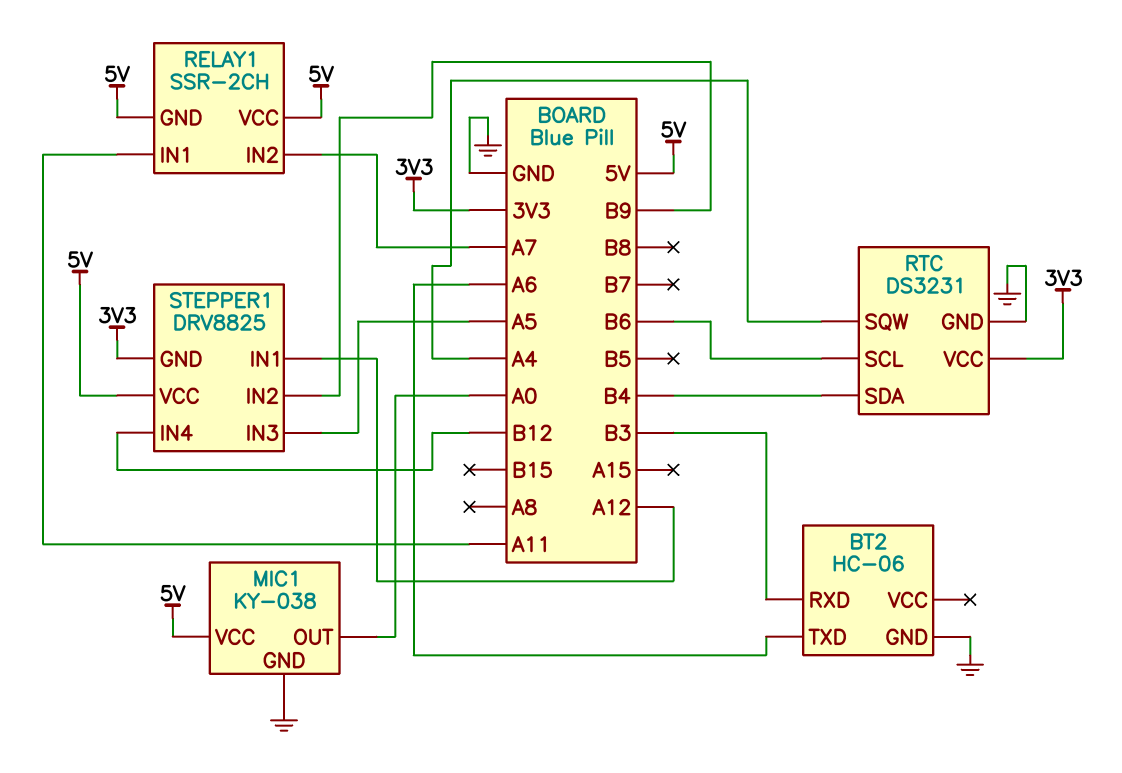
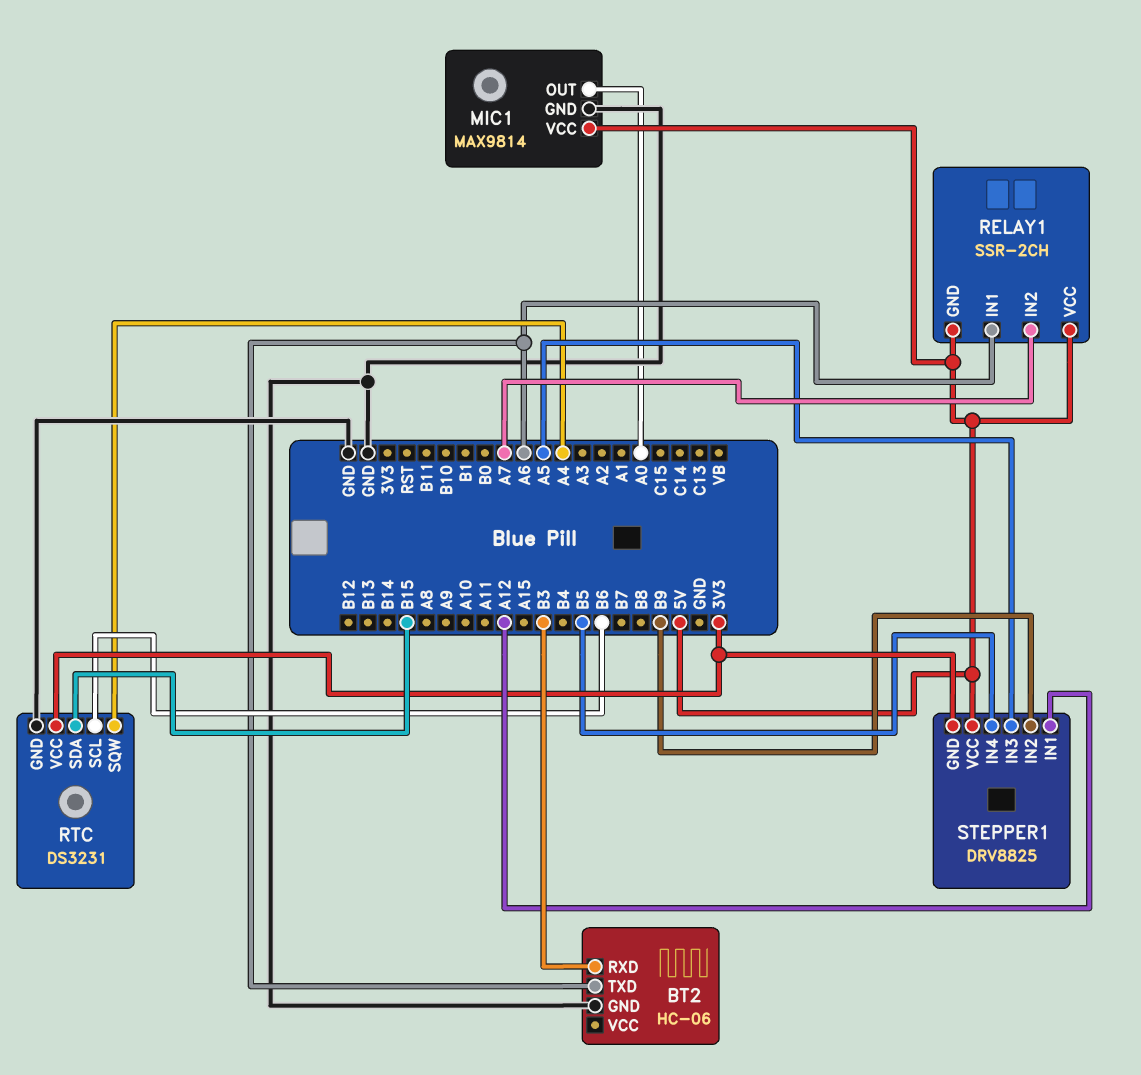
MIC1: KY-038 -> MAX9814
RELAY1 pin IN1: A11 -> A6
RTC pin SDA: B4 -> B15
STEPPER1 pin IN4: B12 -> B5

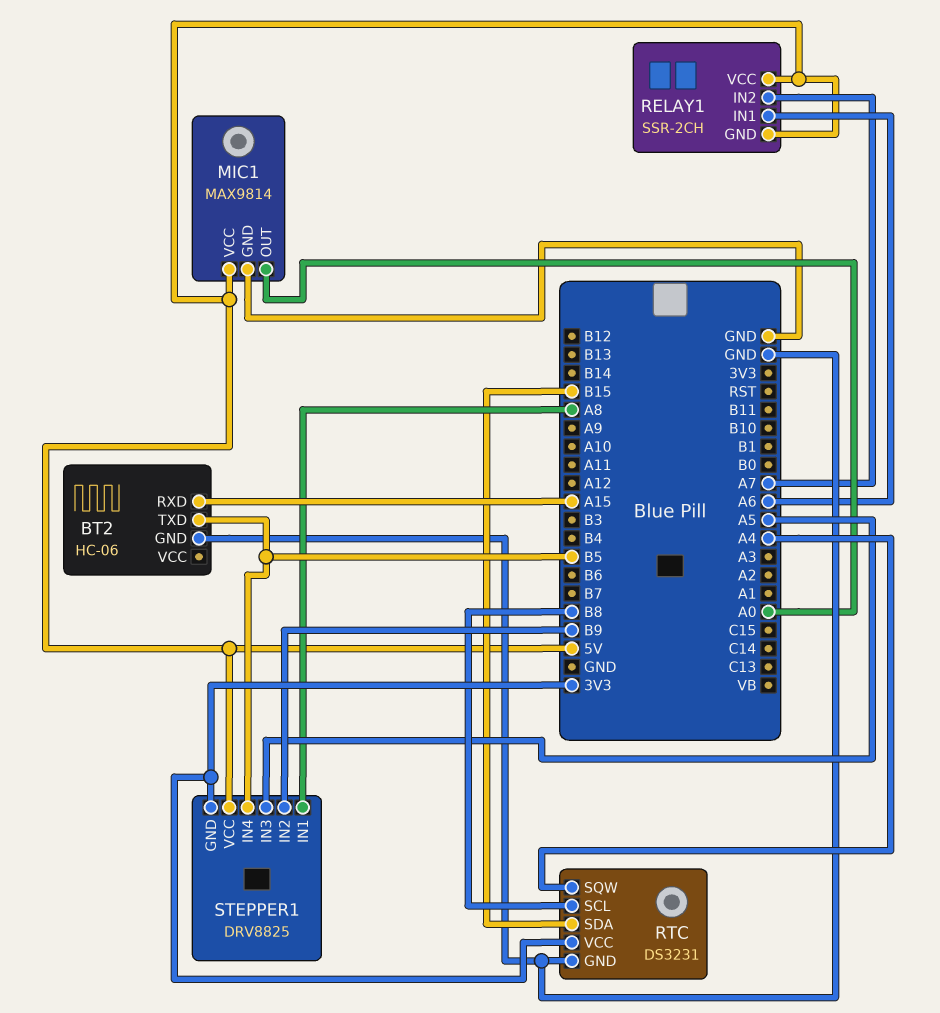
BT2 pin RXD: B3 -> A15
BT2 pin TXD: A6 -> B5
RTC pin SCL: B6 -> B8
STEPPER1 pin IN1: A12 -> A8

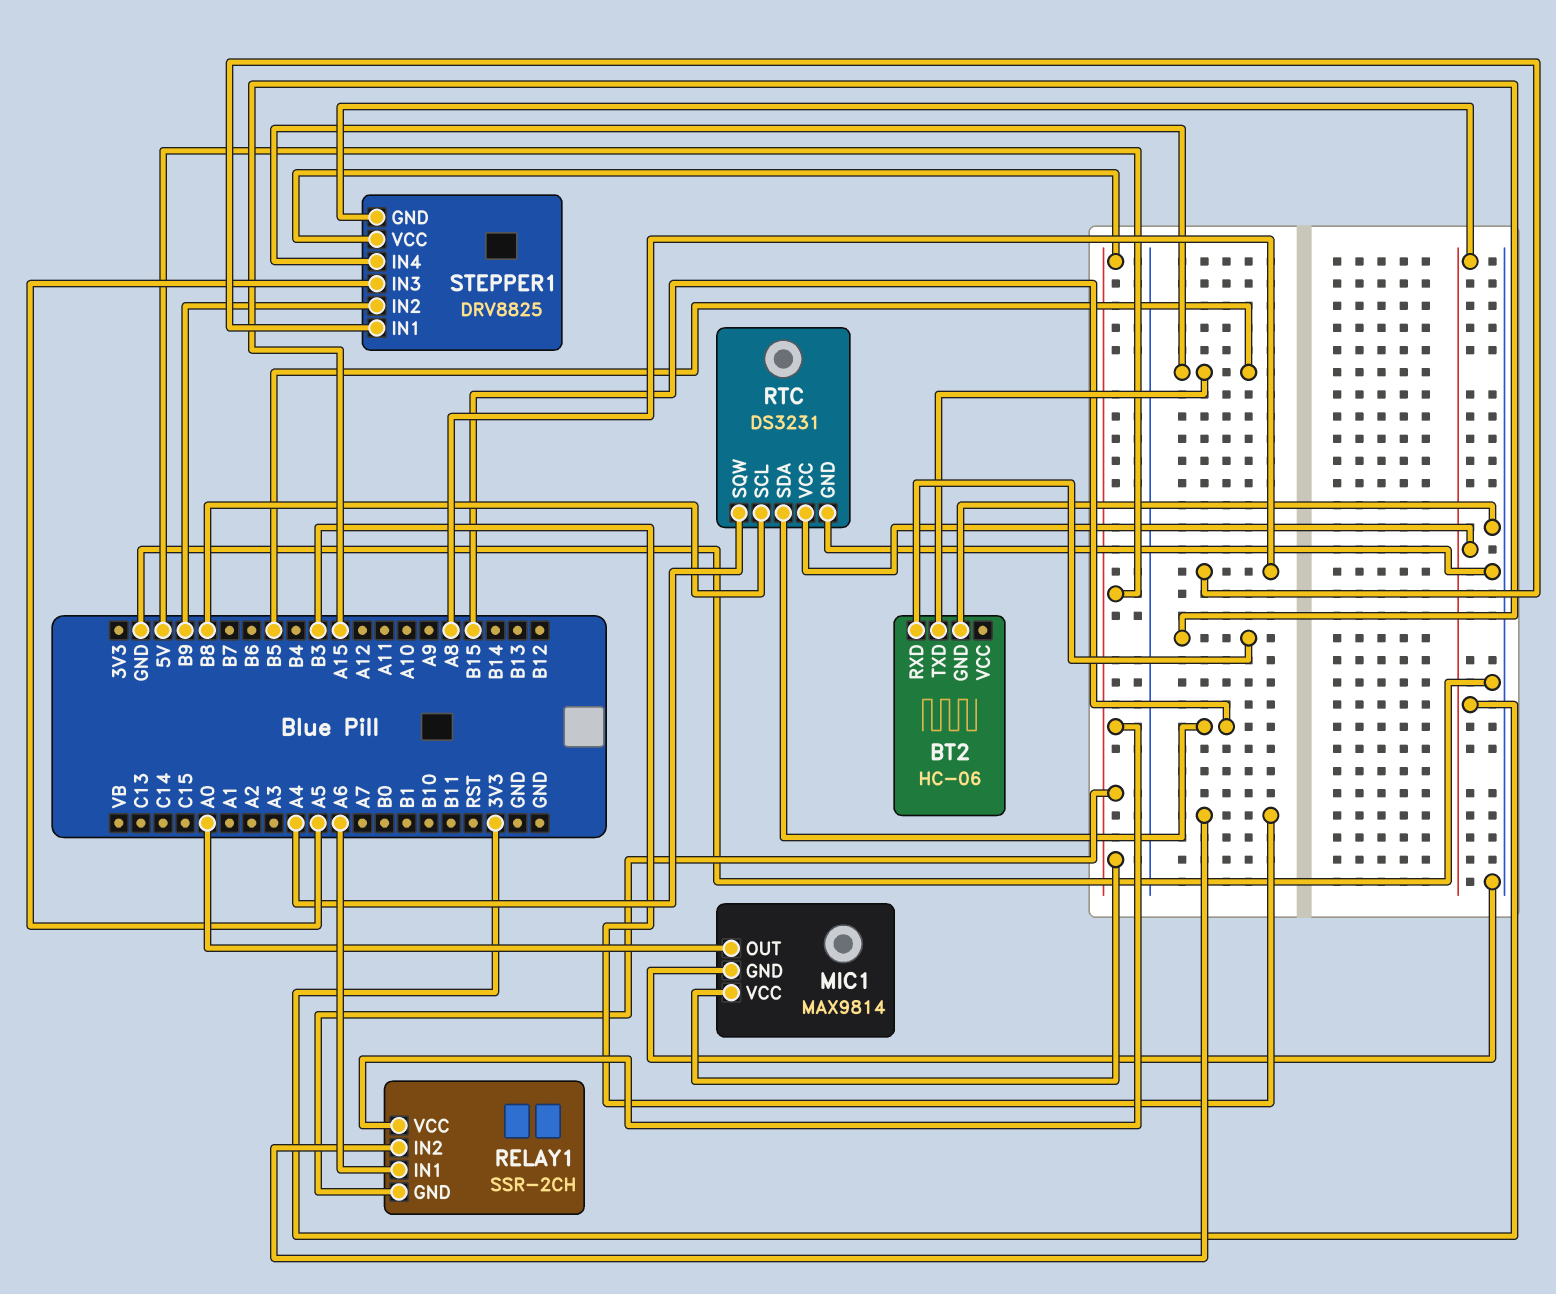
RELAY1 pin IN2: A7 -> B3

